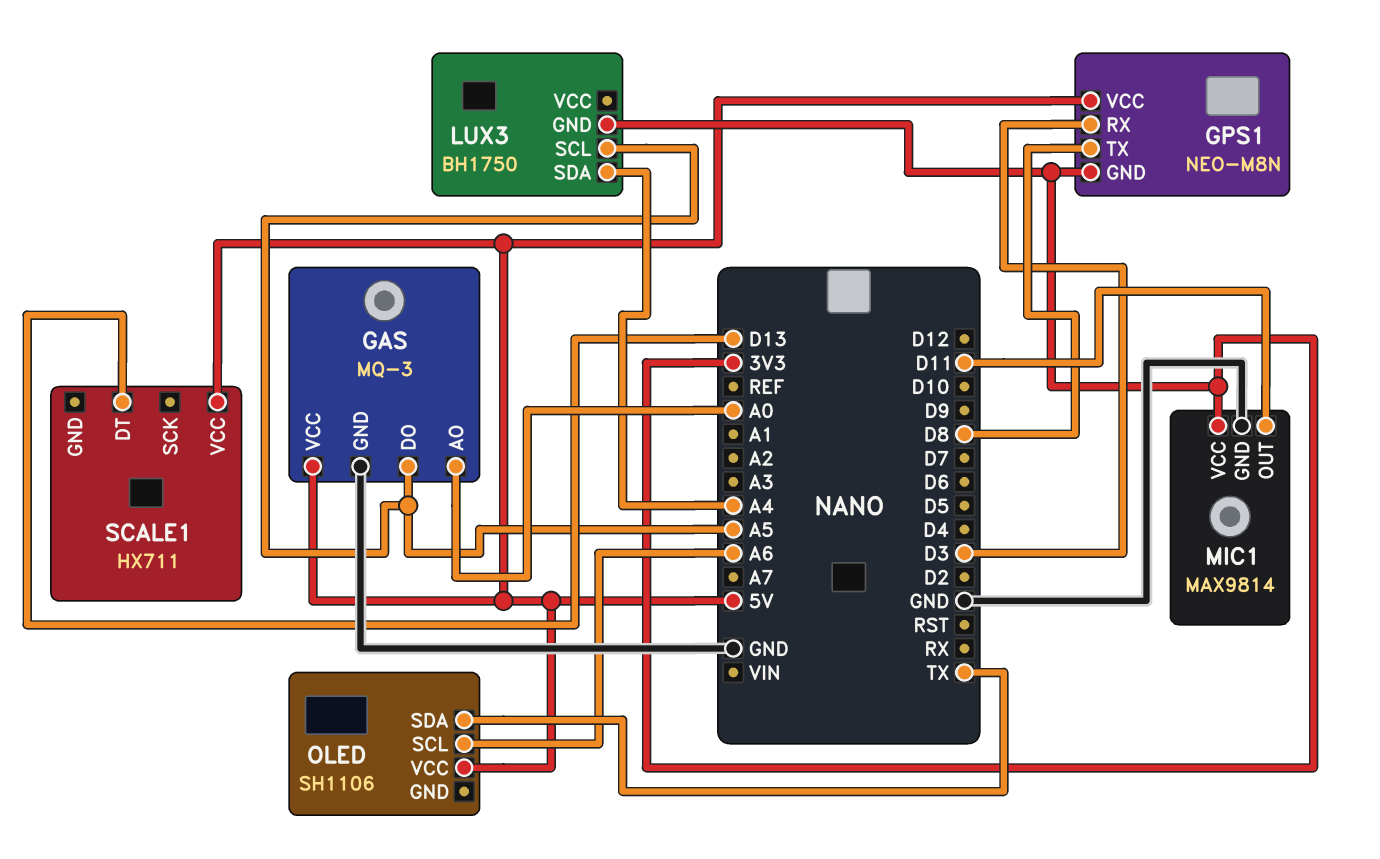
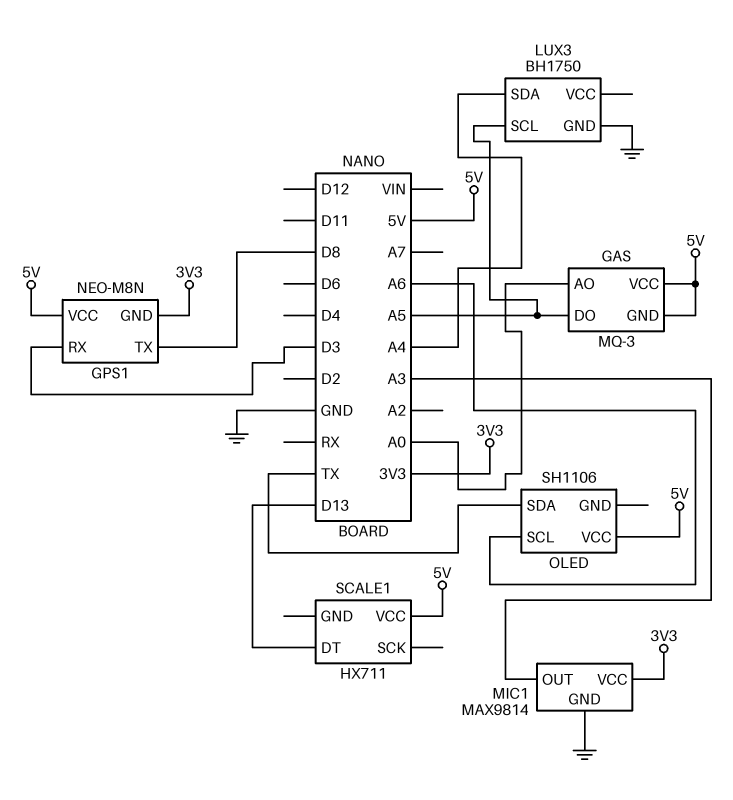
GAS pin GND: GND -> 5V
LUX3 pin GND: 3V3 -> GND
MIC1 pin OUT: D11 -> A3

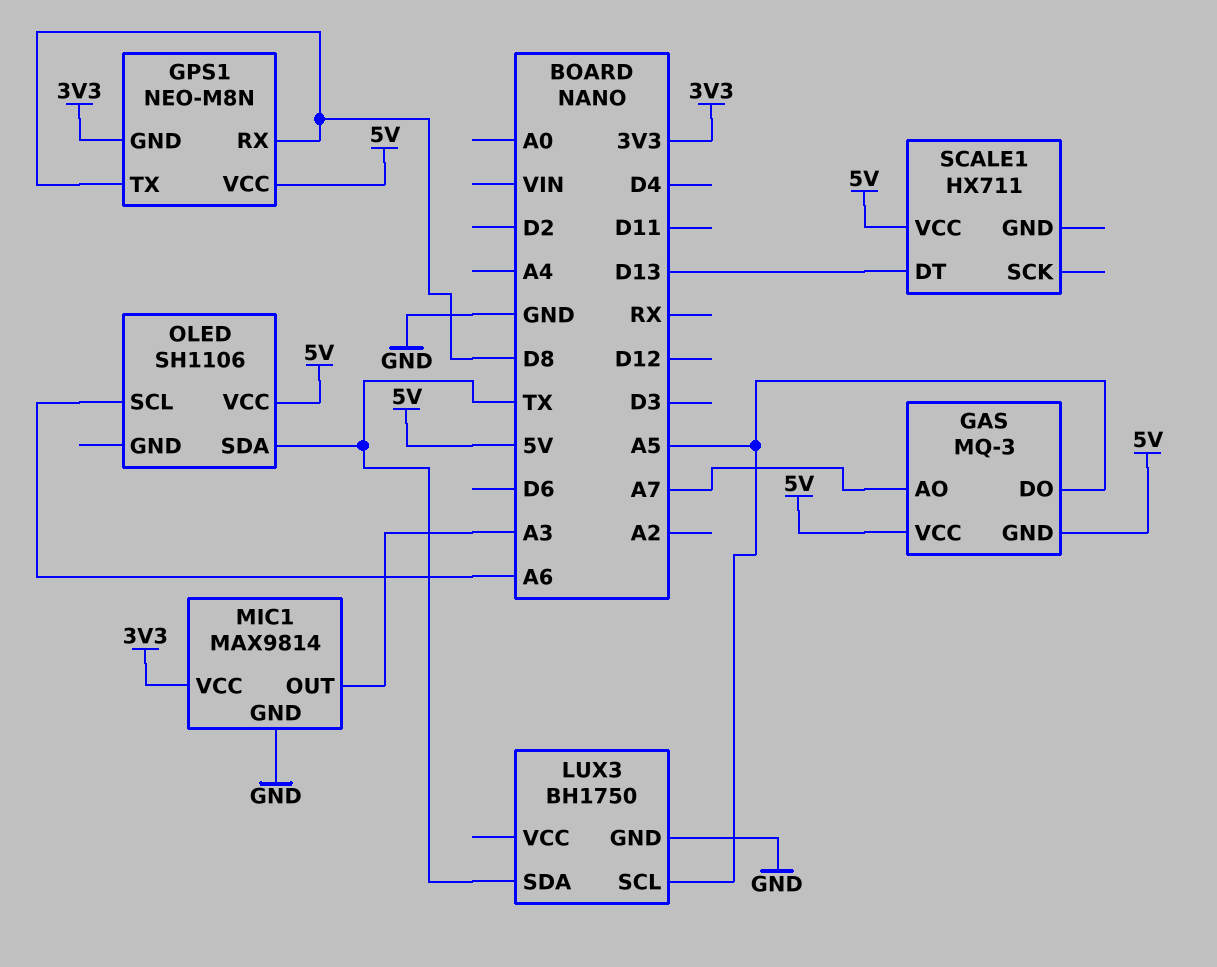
GAS pin AO: A0 -> A7
GPS1 pin RX: D3 -> D8
LUX3 pin SDA: A4 -> TX

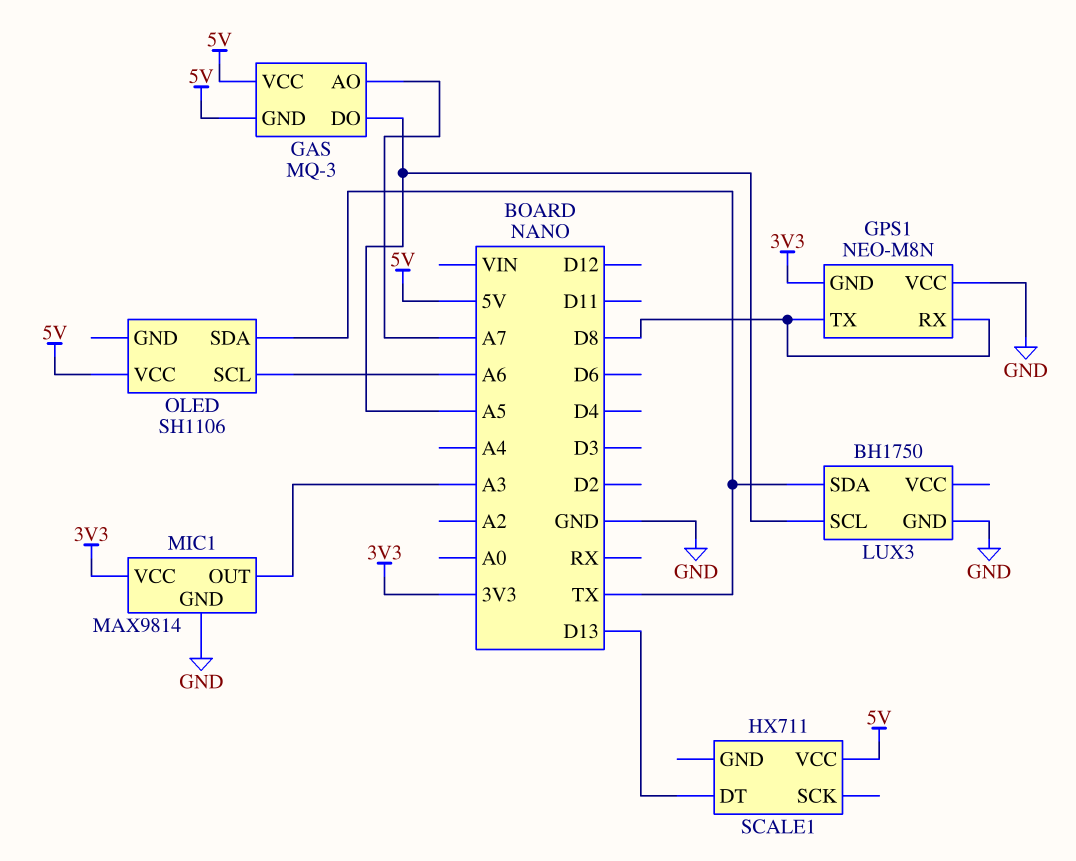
GPS1 pin VCC: 5V -> GND

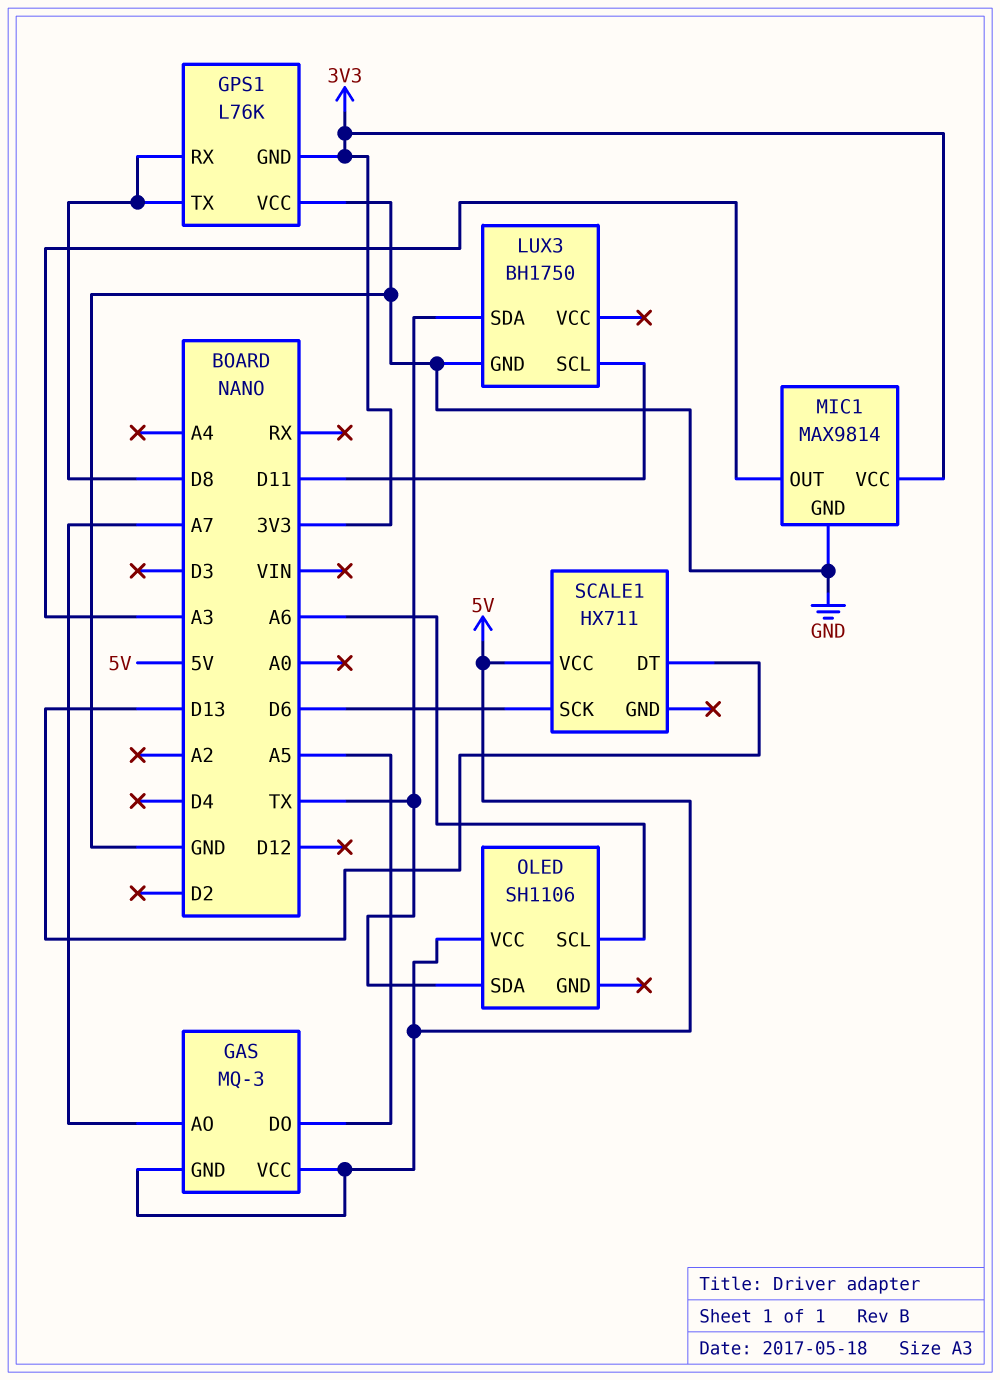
GPS1: NEO-M8N -> L76K
LUX3 pin SCL: A5 -> D11
SCALE1 pin SCK: none -> D6

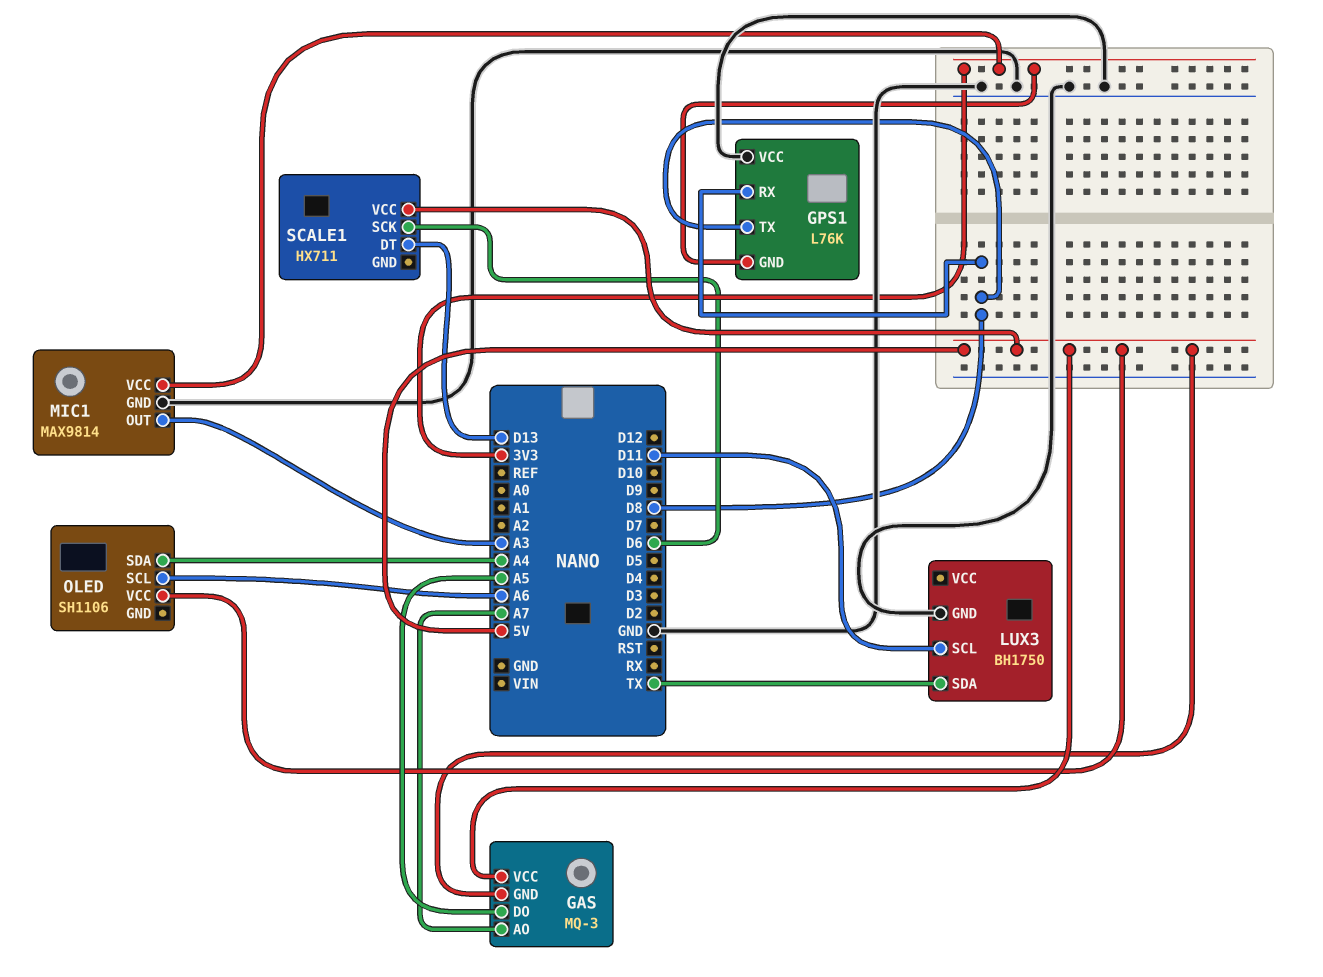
OLED pin SDA: TX -> A4

